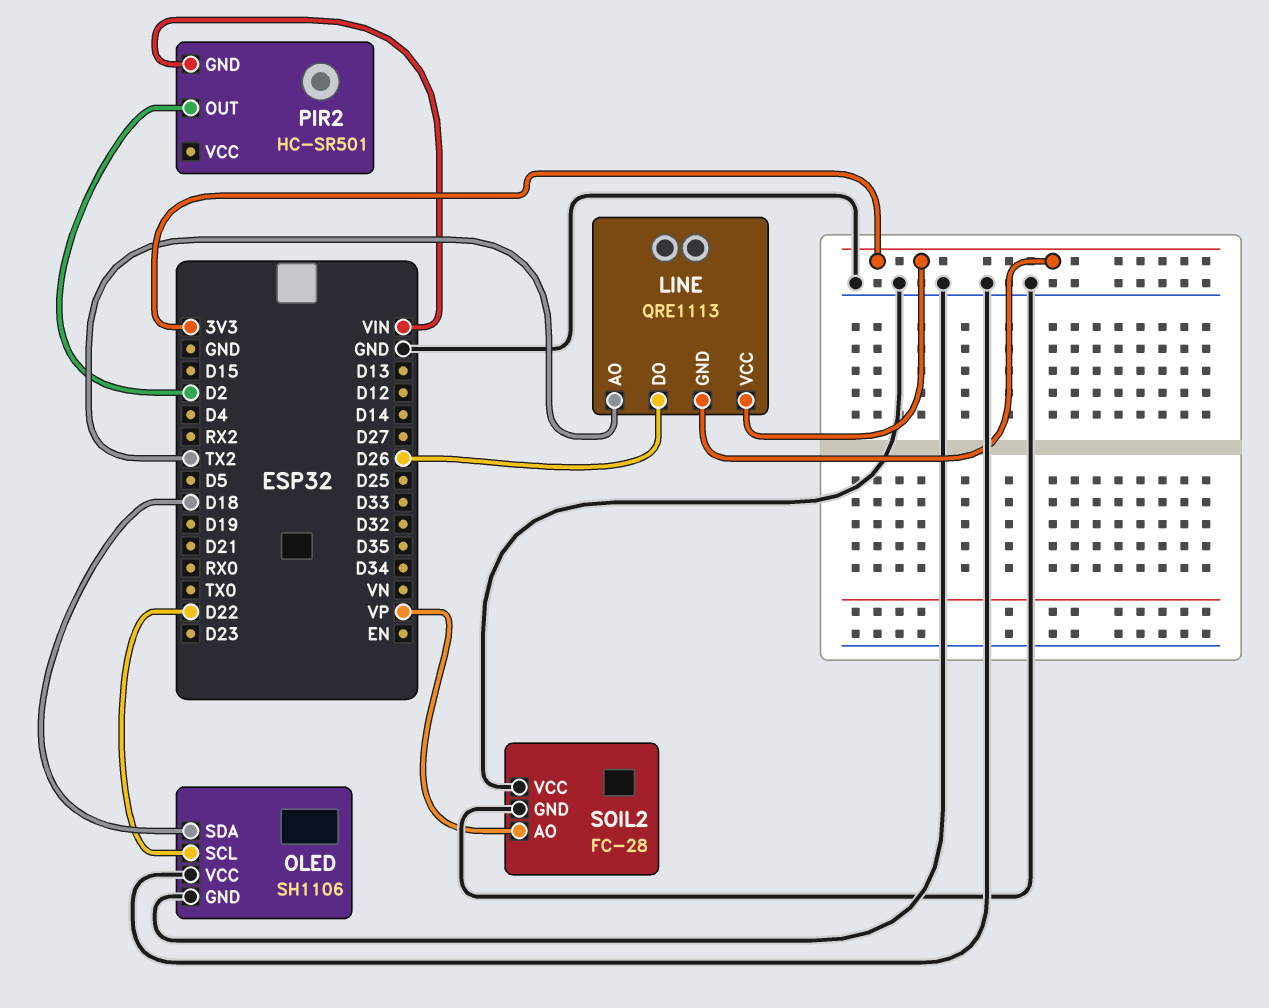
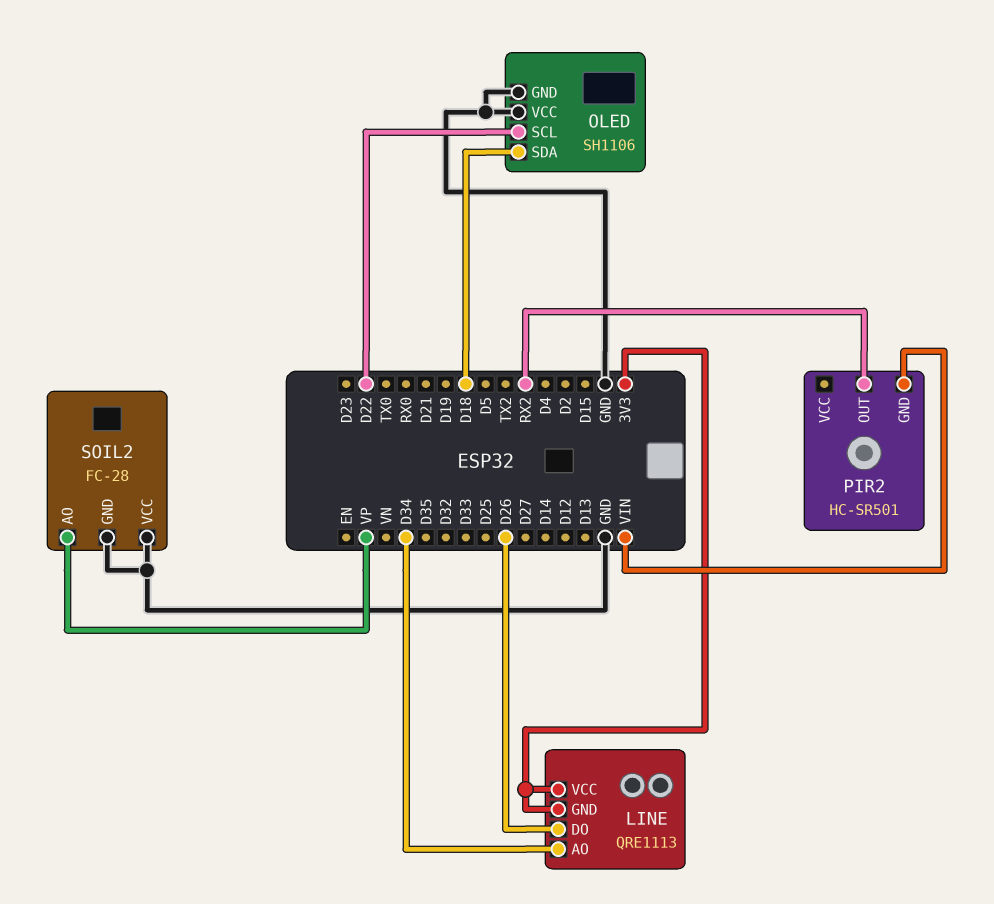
LINE pin AO: TX2 -> D34
PIR2 pin OUT: D2 -> RX2

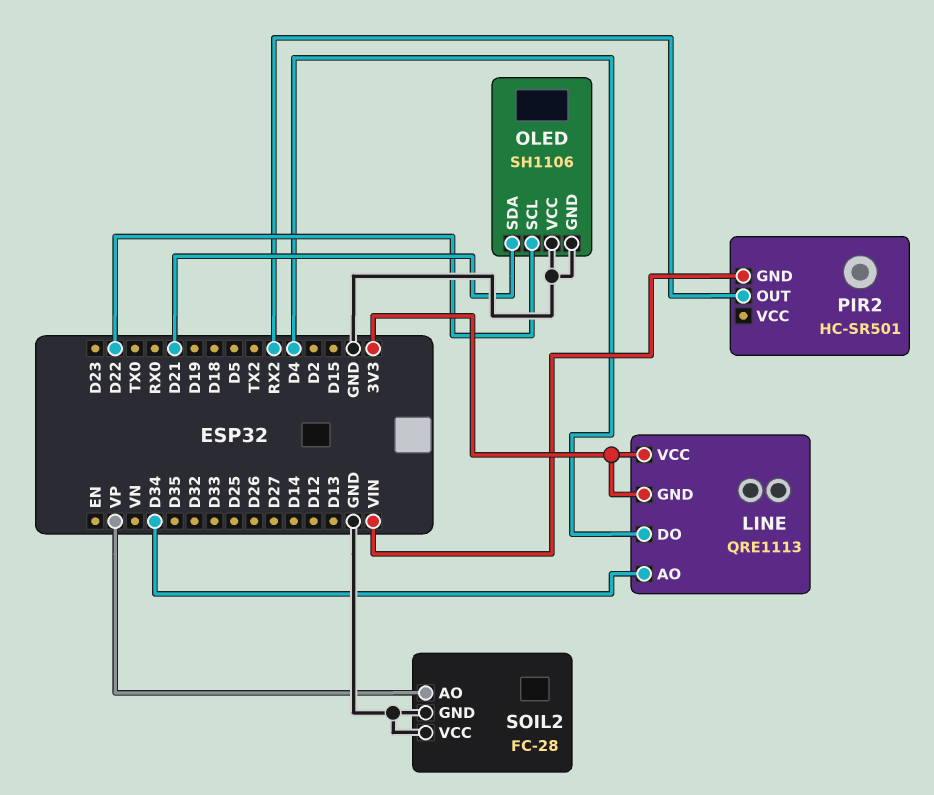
LINE pin DO: D26 -> D4
OLED pin SDA: D18 -> D21

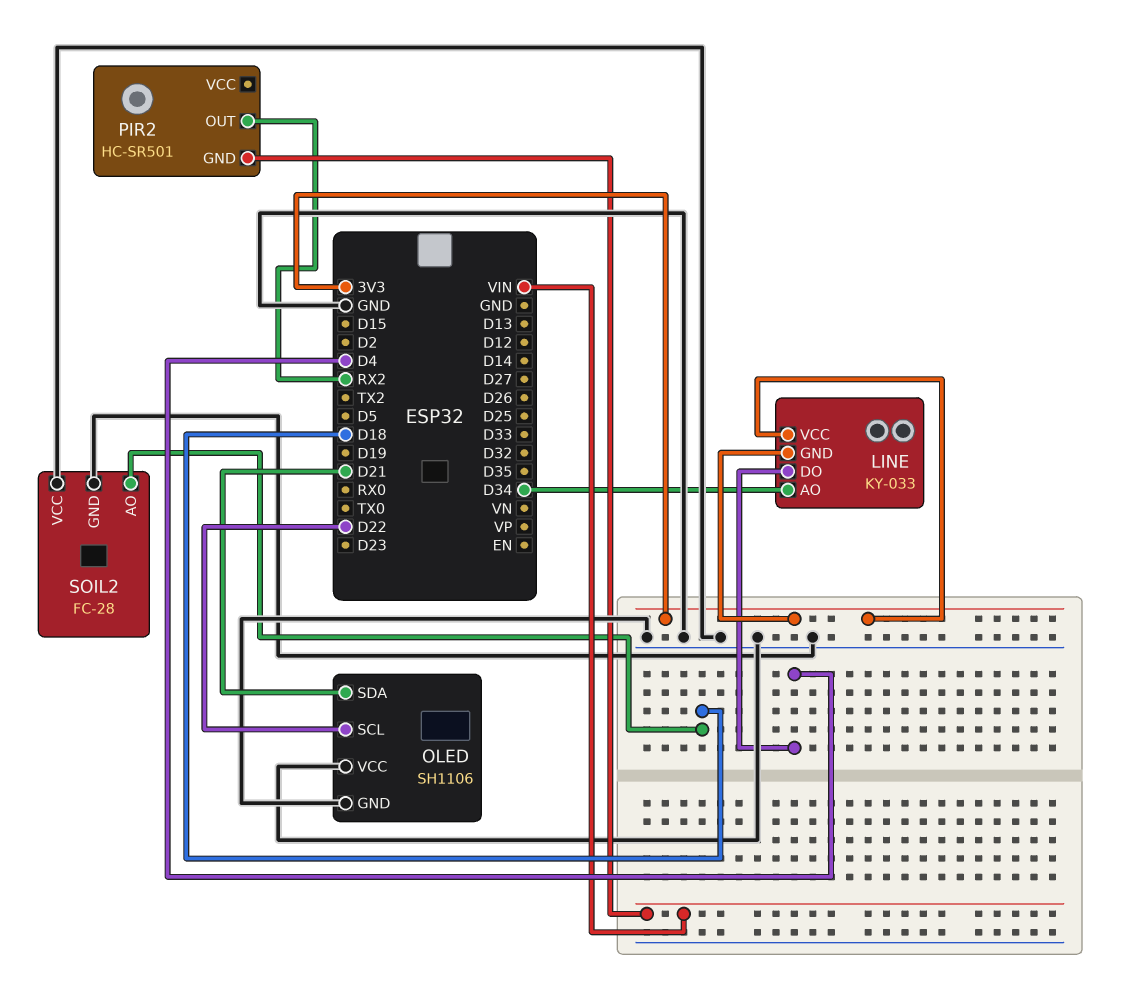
LINE: QRE1113 -> KY-033
SOIL2 pin AO: VP -> D18

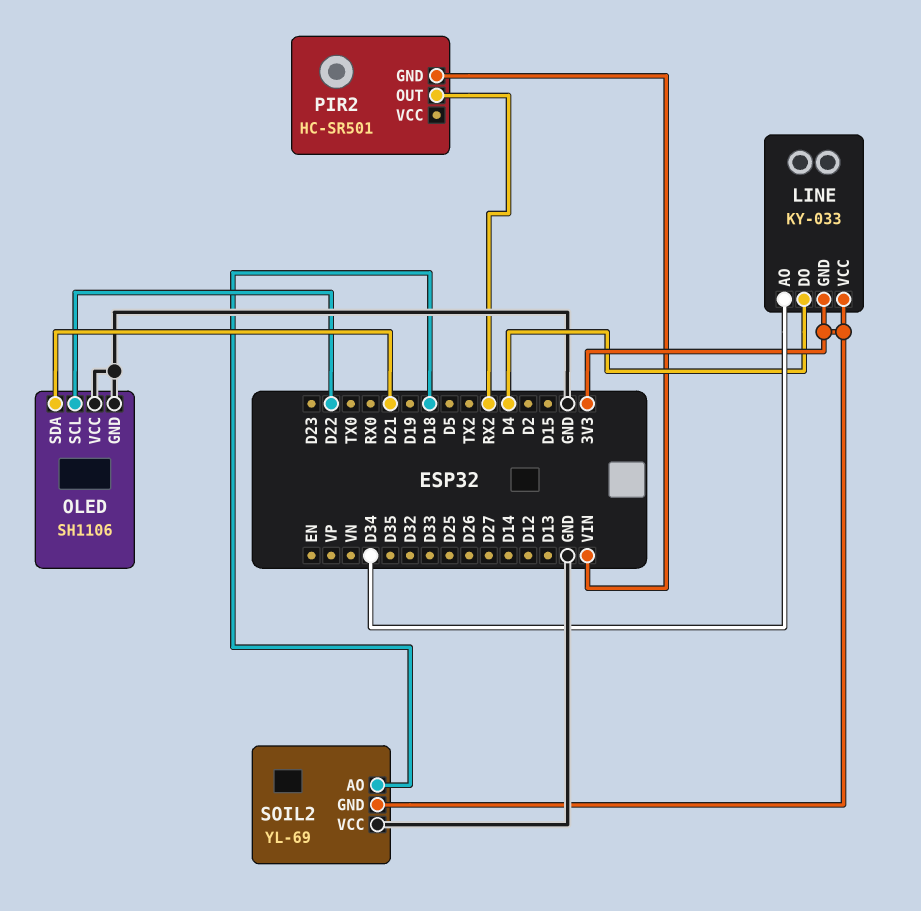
SOIL2: FC-28 -> YL-69
SOIL2 pin GND: GND -> 3V3

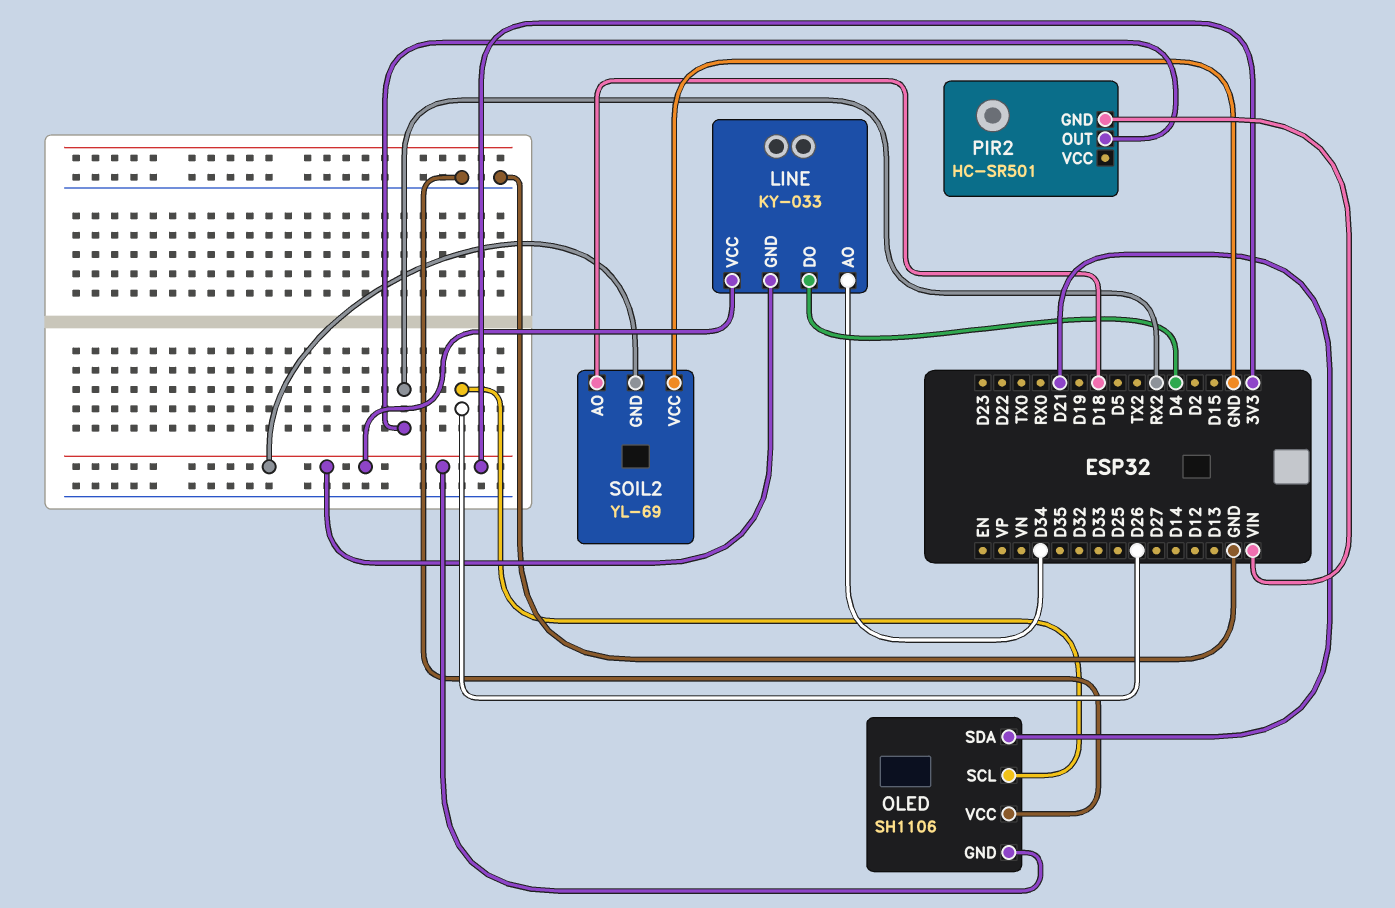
OLED pin GND: GND -> 3V3
OLED pin SCL: D22 -> D26

